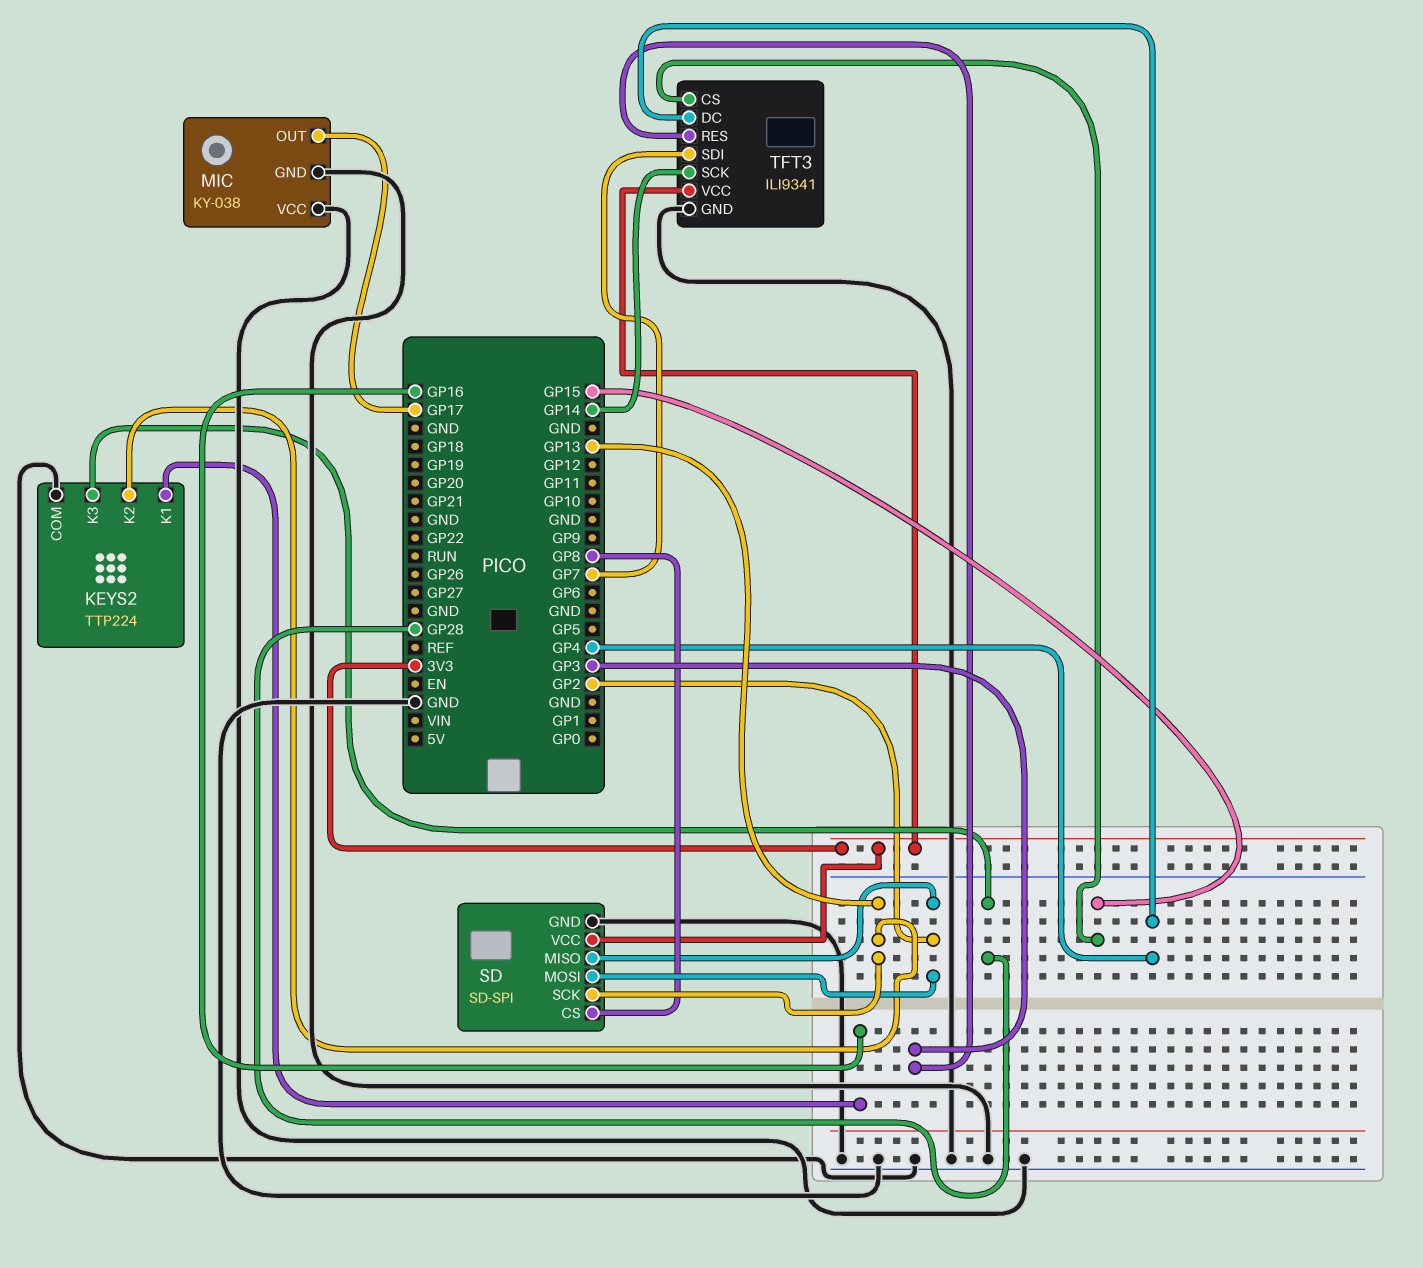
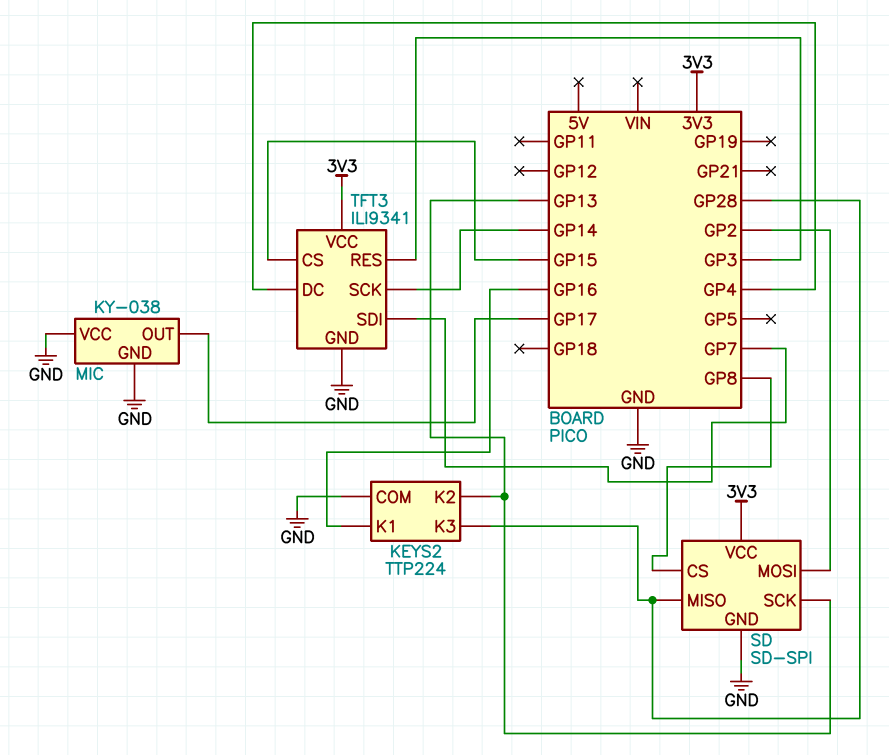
SD pin MISO: GP2 -> GP28

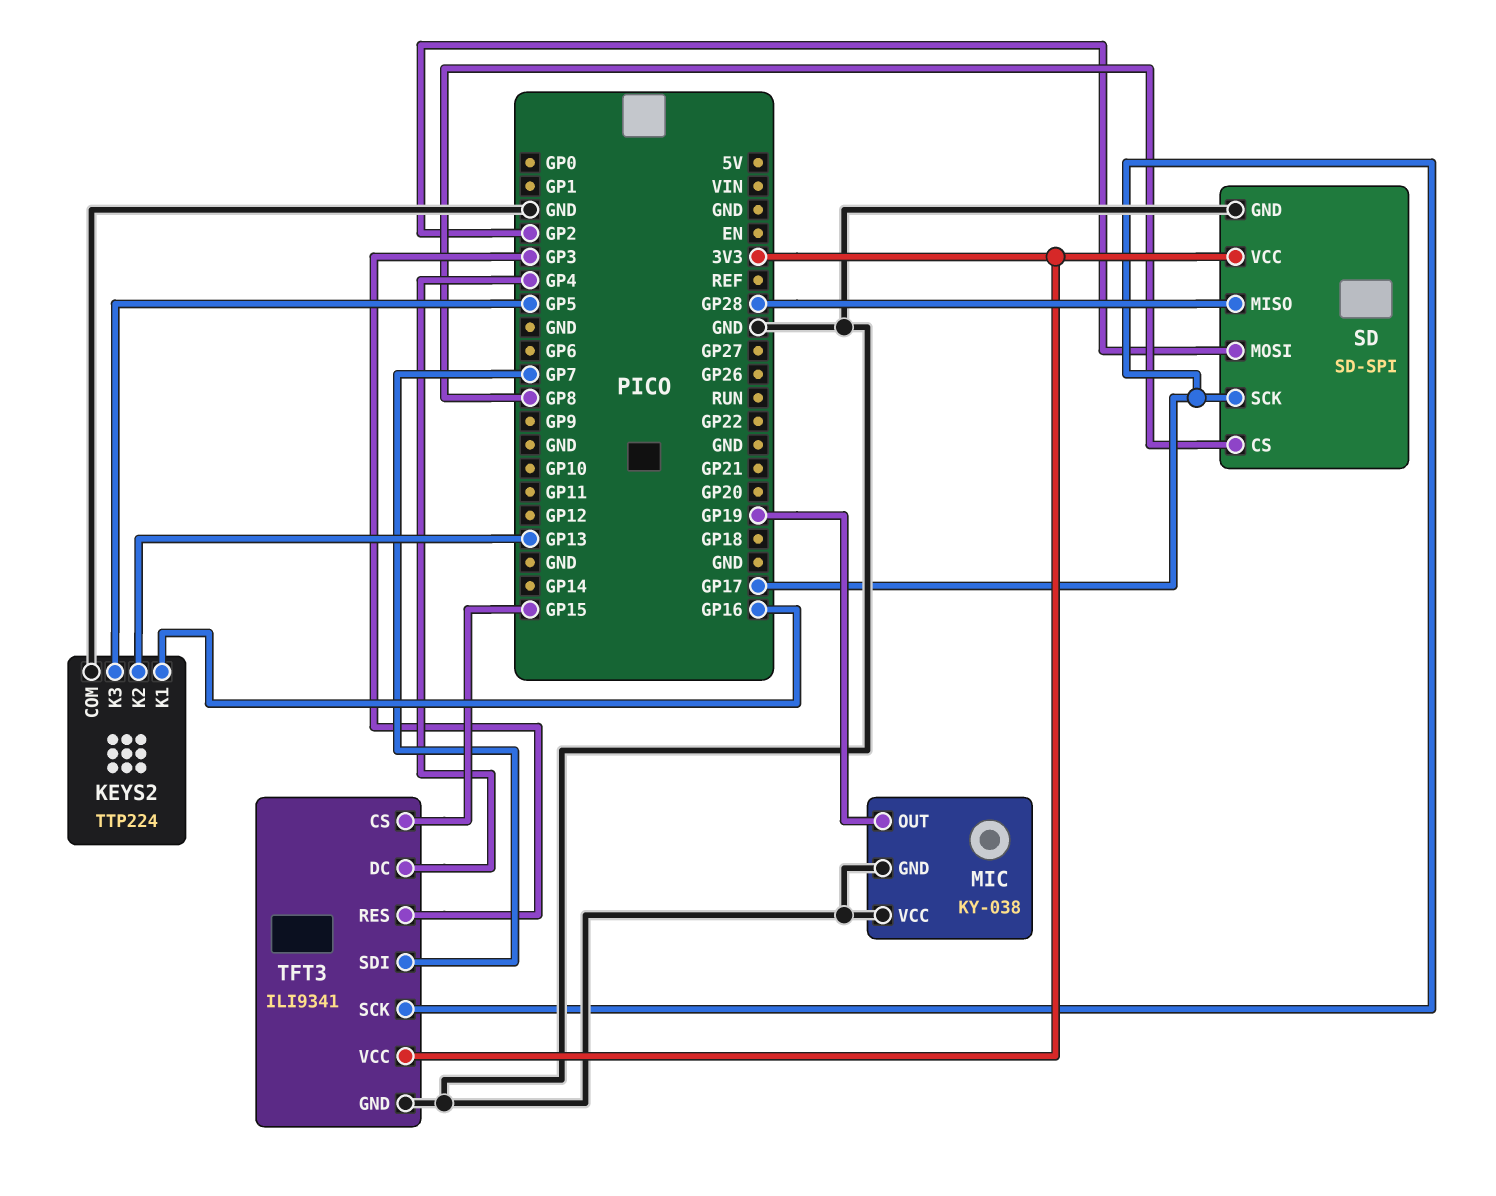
KEYS2 pin K3: GP28 -> GP5
MIC pin OUT: GP17 -> GP19
SD pin SCK: GP13 -> GP17
TFT3 pin SCK: GP14 -> GP17

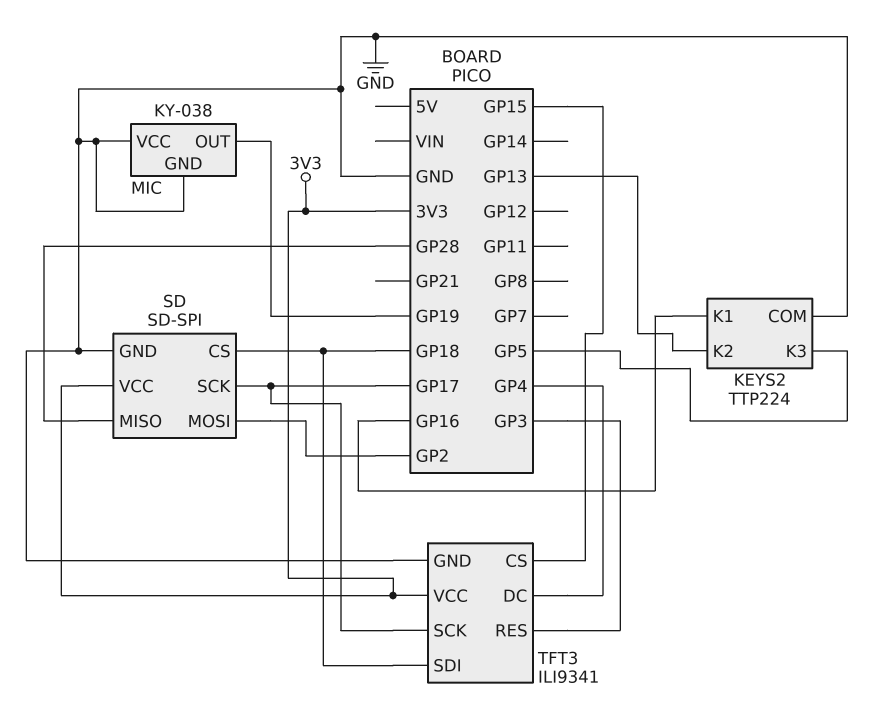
SD pin CS: GP8 -> GP18
TFT3 pin SDI: GP7 -> GP18

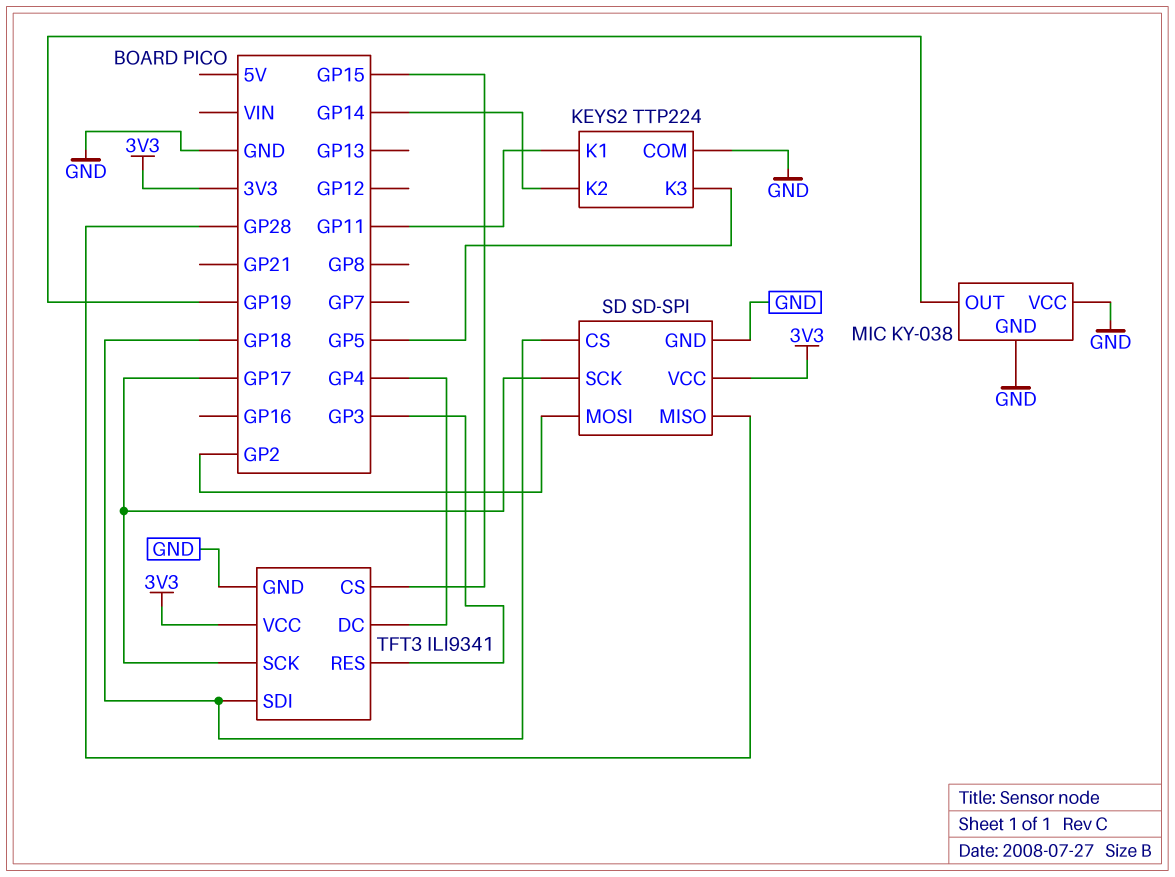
KEYS2 pin K1: GP16 -> GP11
KEYS2 pin K2: GP13 -> GP14

